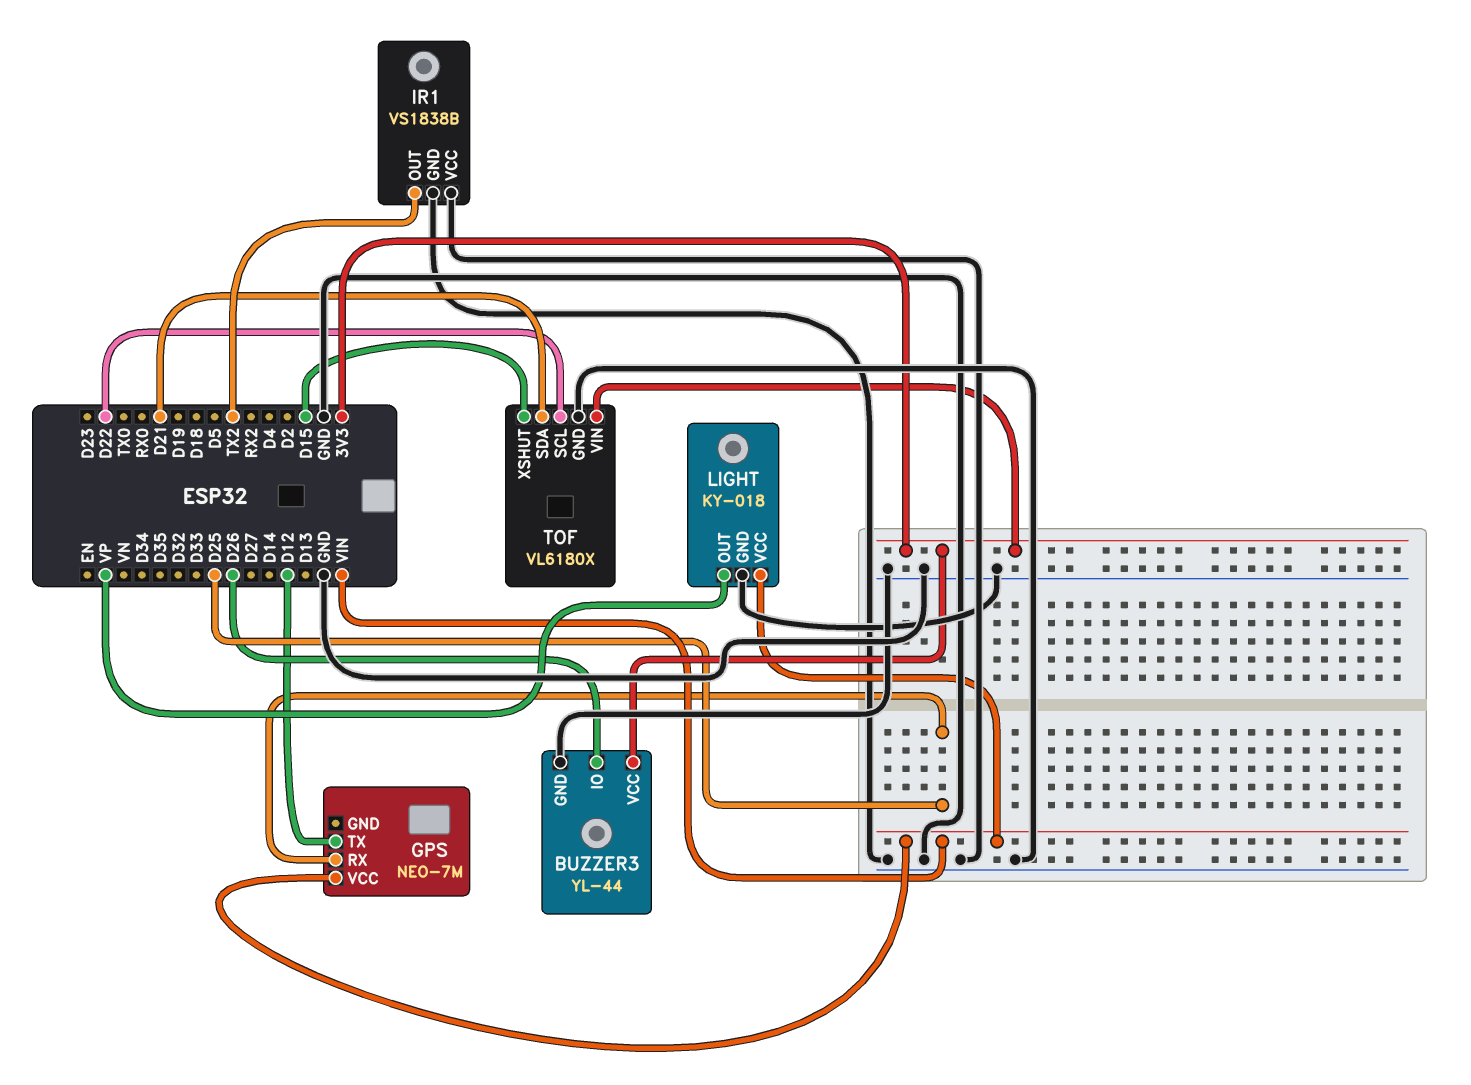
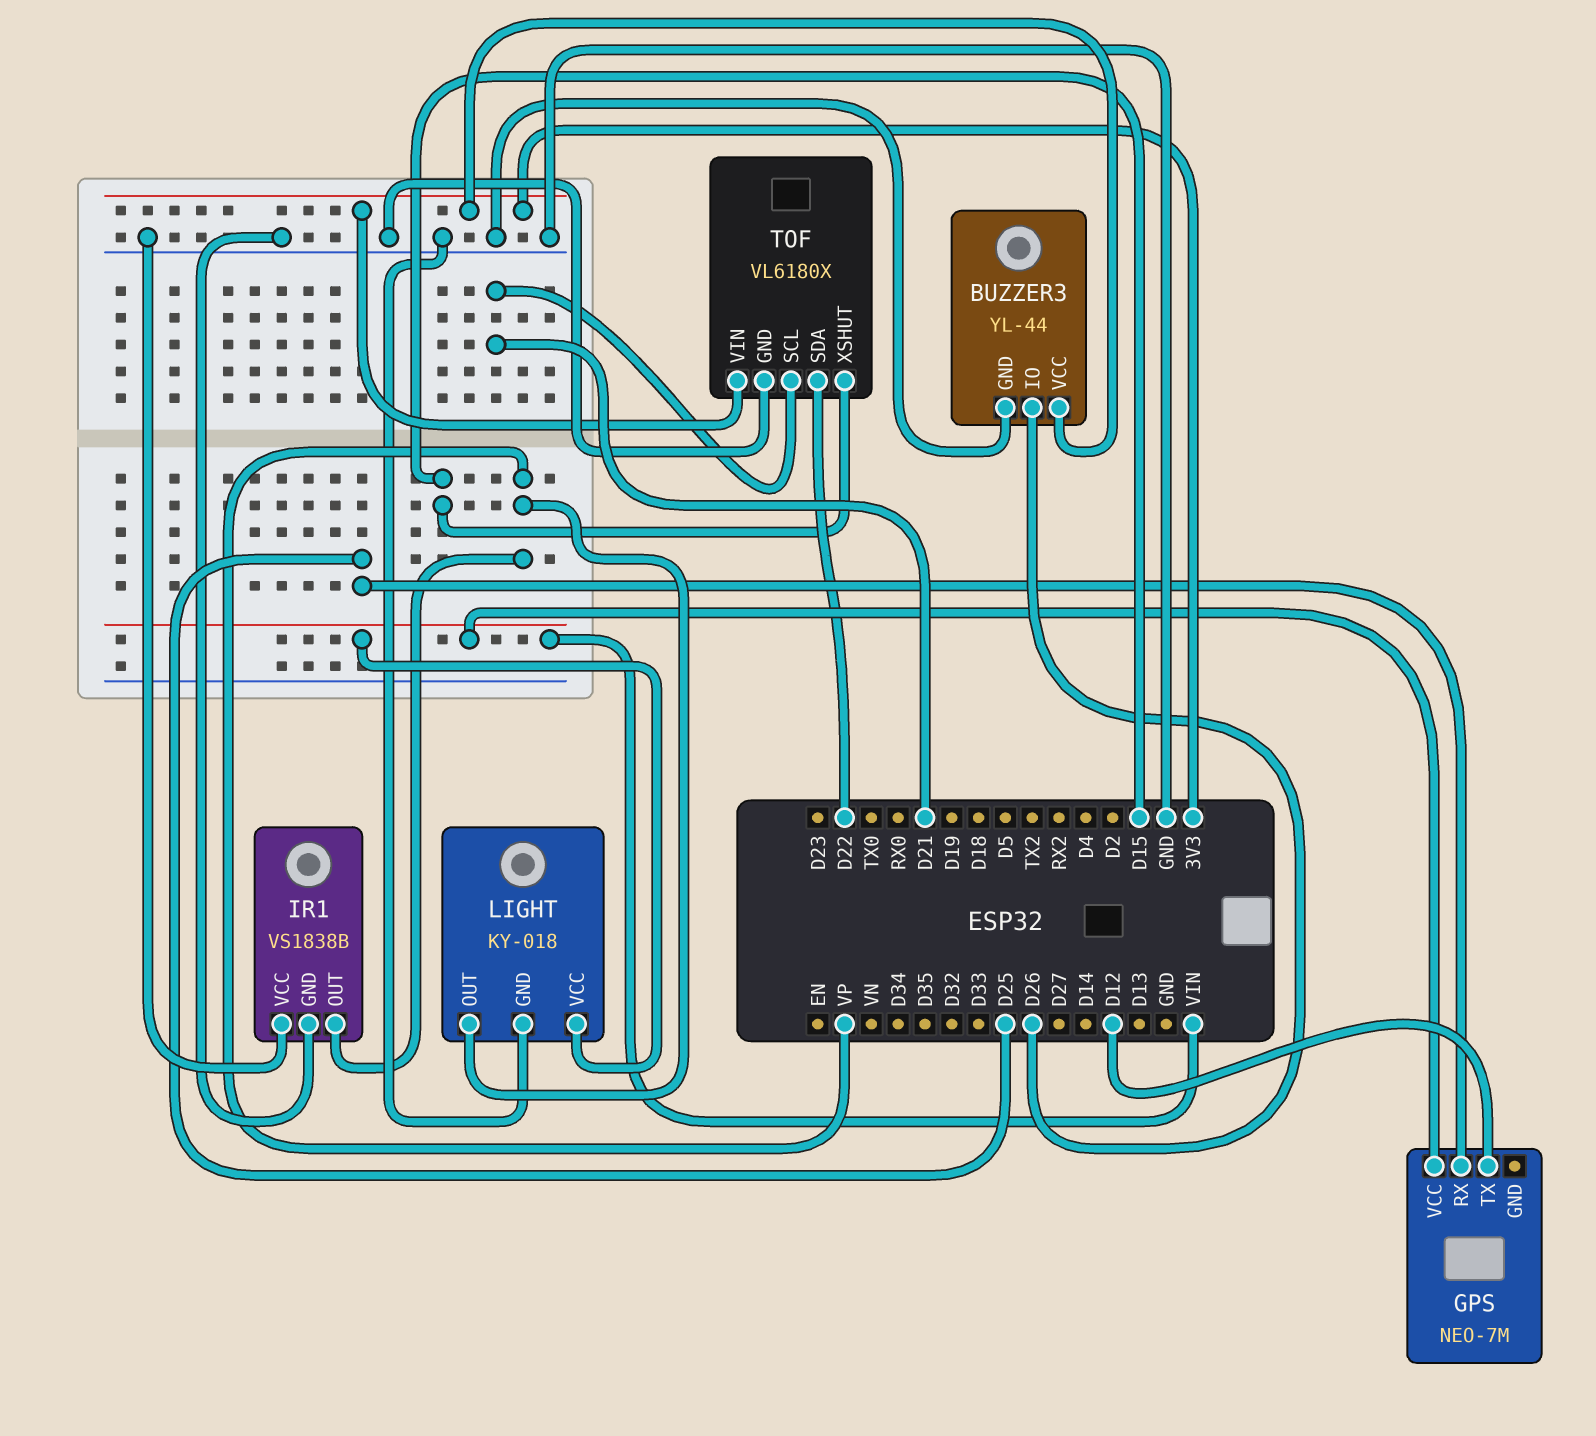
IR1 pin OUT: TX2 -> VP
TOF pin SCL: D22 -> D21
TOF pin SDA: D21 -> D22

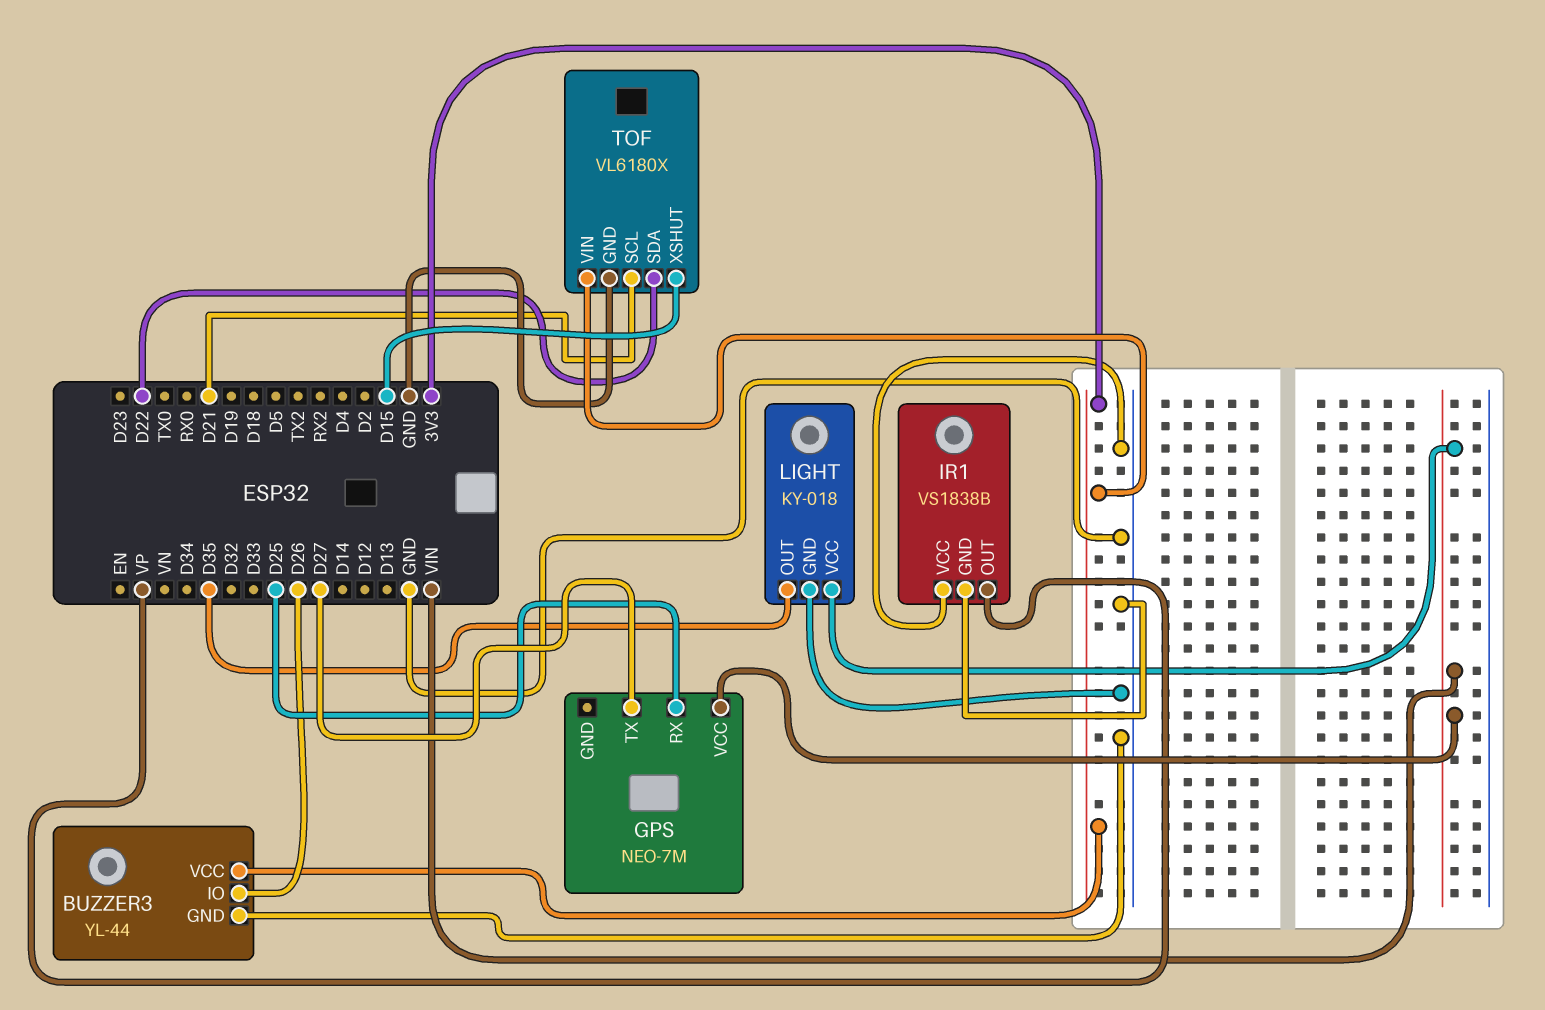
GPS pin TX: D12 -> D27
LIGHT pin OUT: VP -> D35

